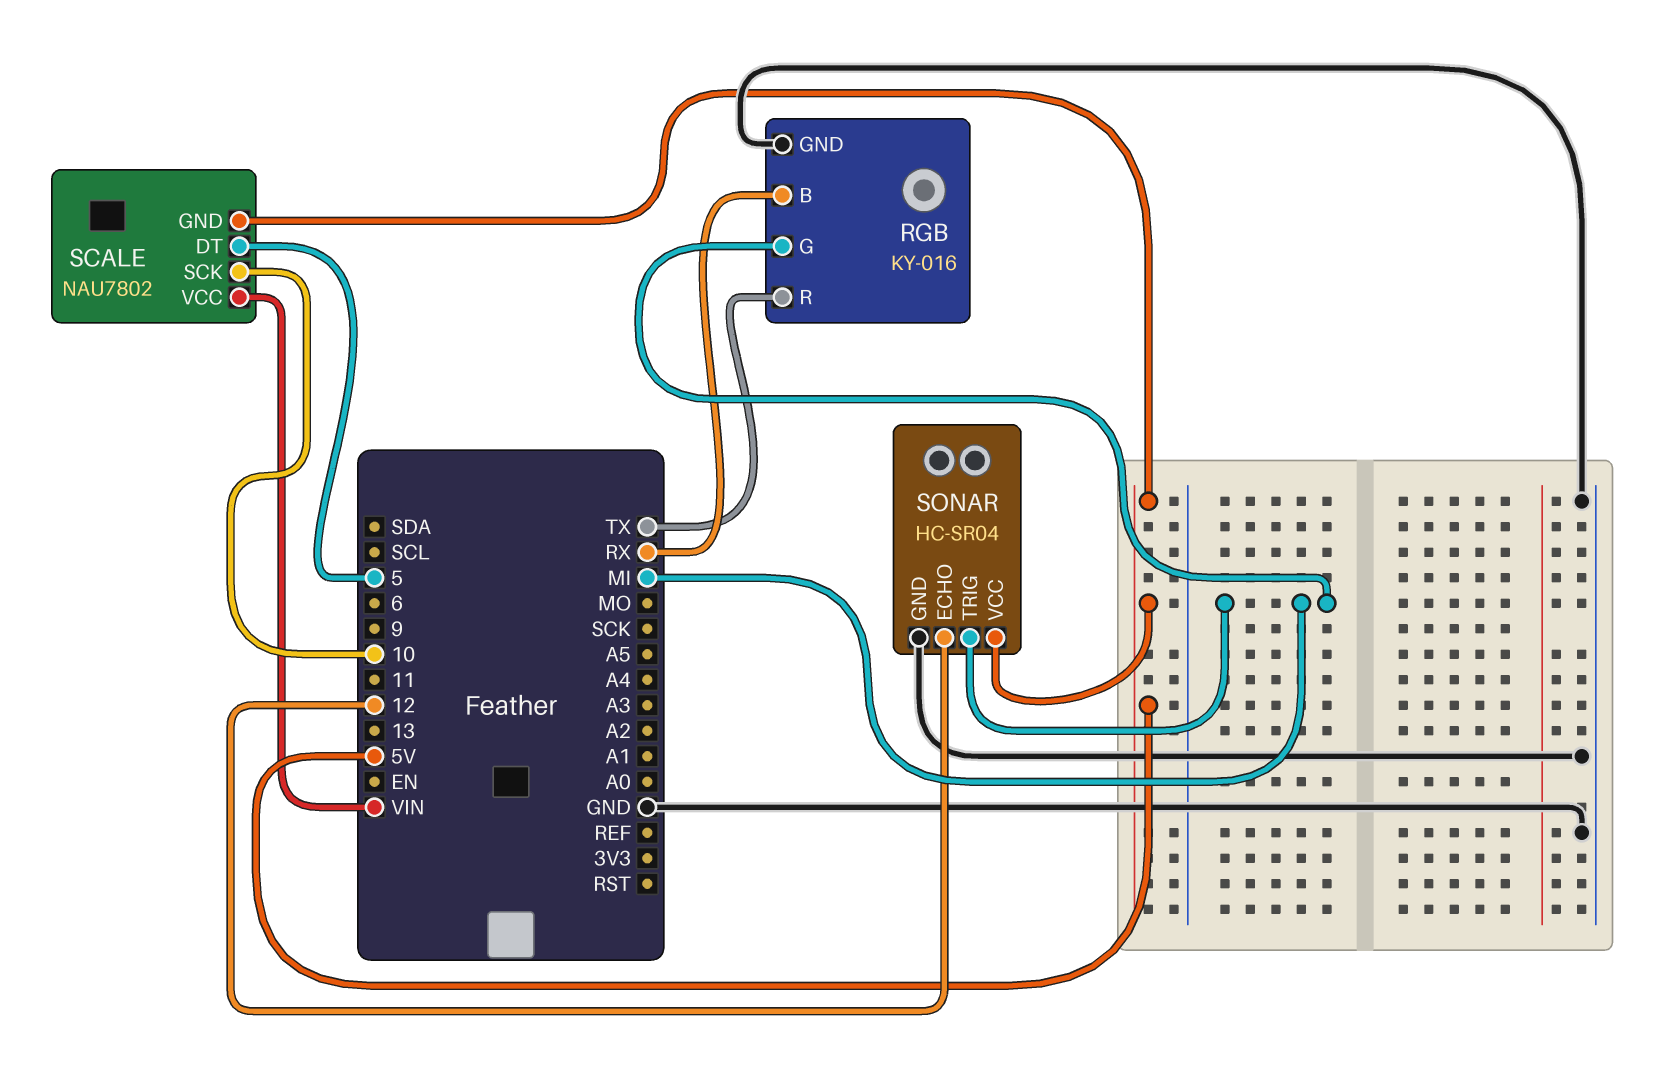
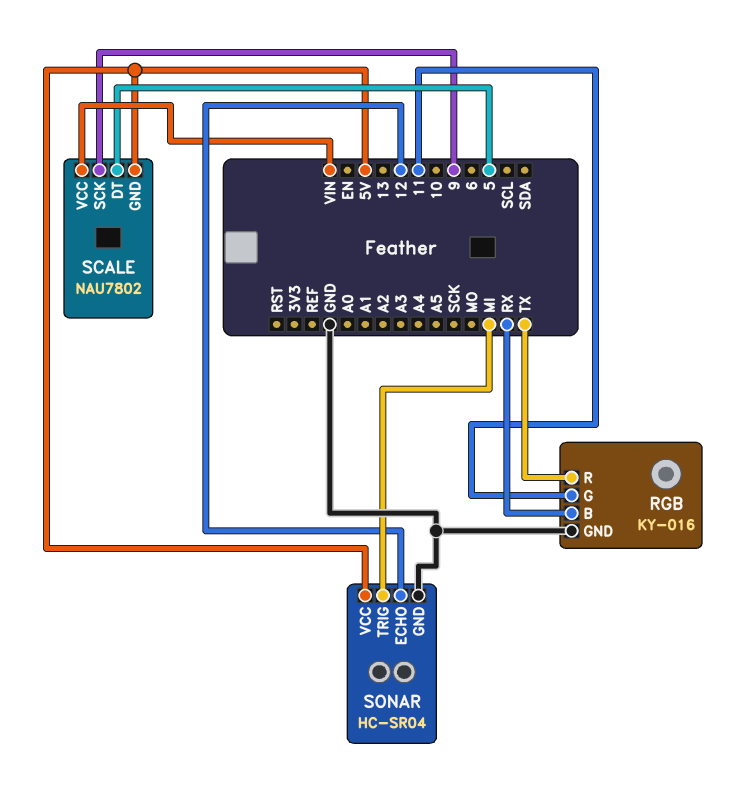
RGB pin G: MI -> 11
SCALE pin SCK: 10 -> 9

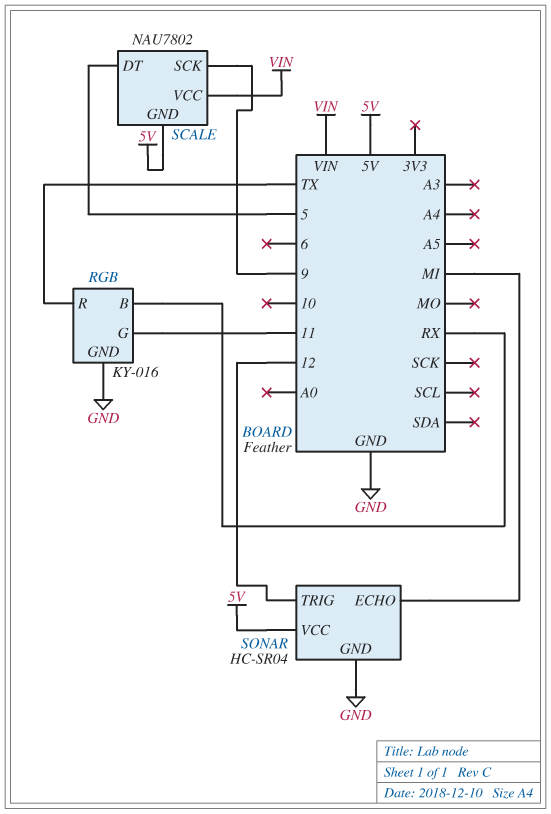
SONAR pin ECHO: 12 -> MI
SONAR pin TRIG: MI -> 12

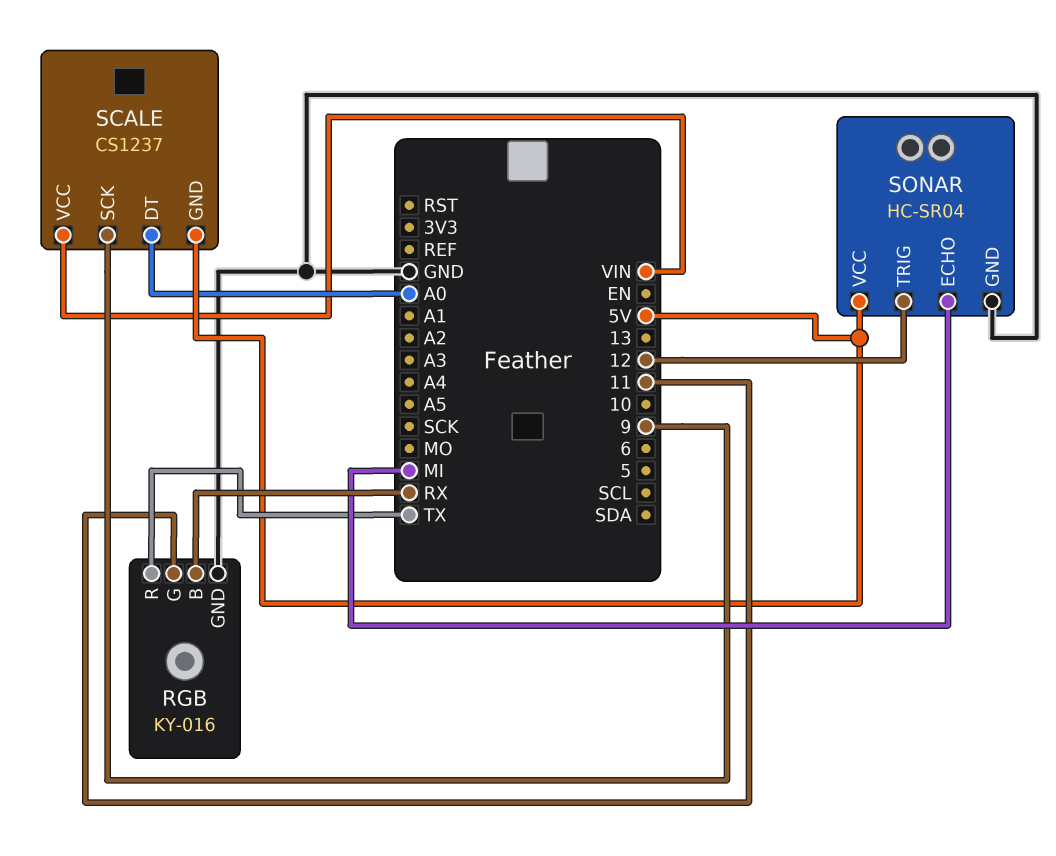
SCALE: NAU7802 -> CS1237
SCALE pin DT: 5 -> A0

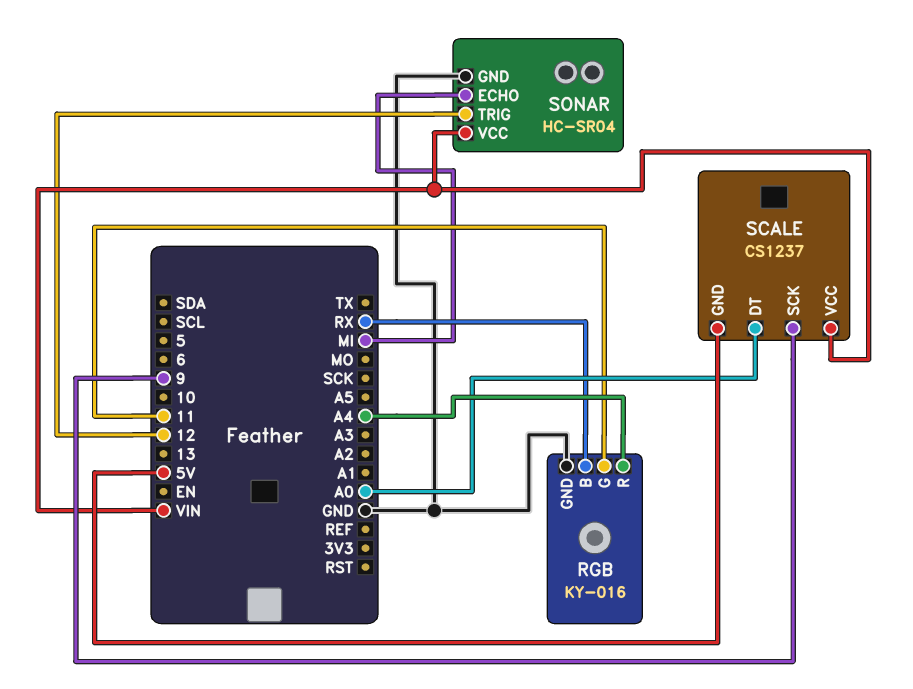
RGB pin R: TX -> A4
SONAR pin VCC: 5V -> VIN

